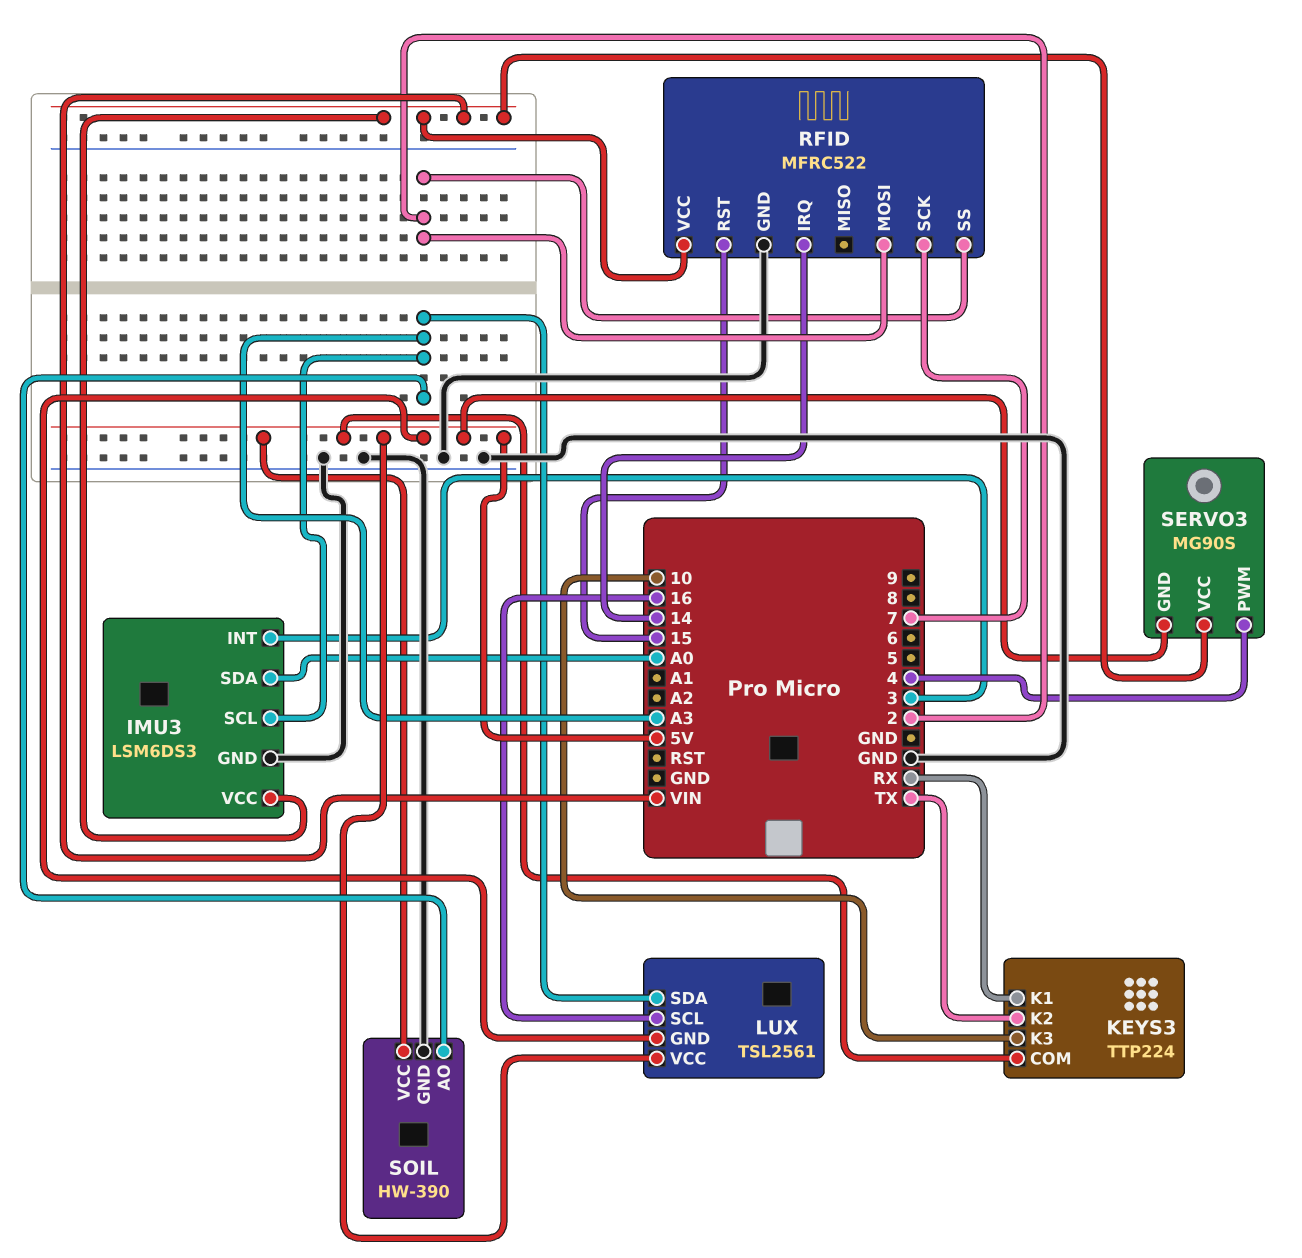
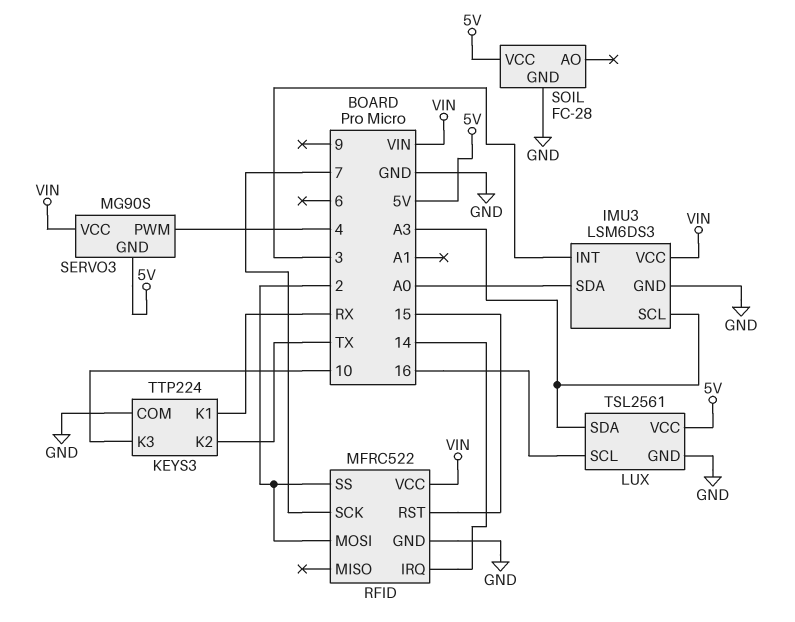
KEYS3 pin COM: 5V -> GND
LUX pin GND: 5V -> GND
SOIL: HW-390 -> FC-28
SOIL pin AO: A3 -> none

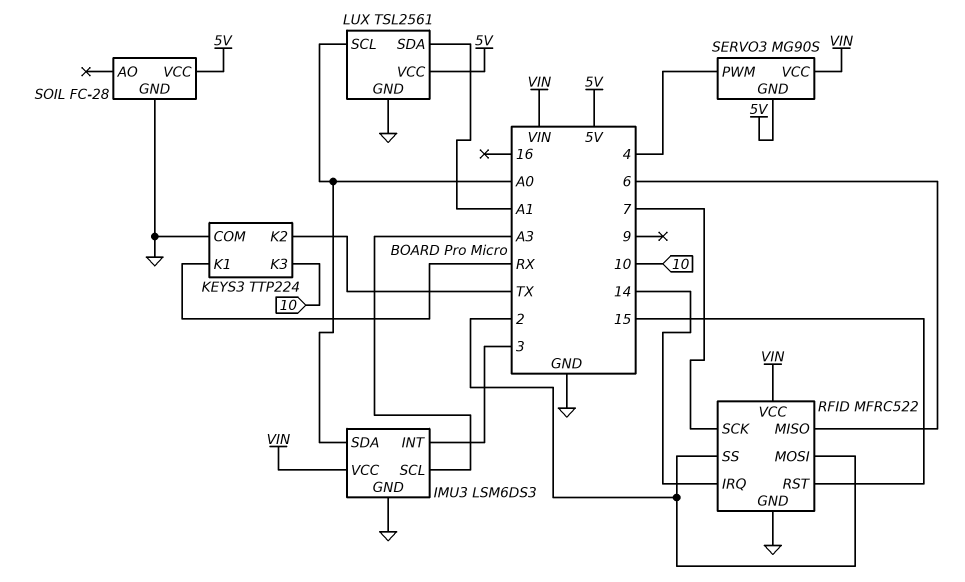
LUX pin SCL: 16 -> A0
LUX pin SDA: A3 -> A1
RFID pin MISO: none -> 6

